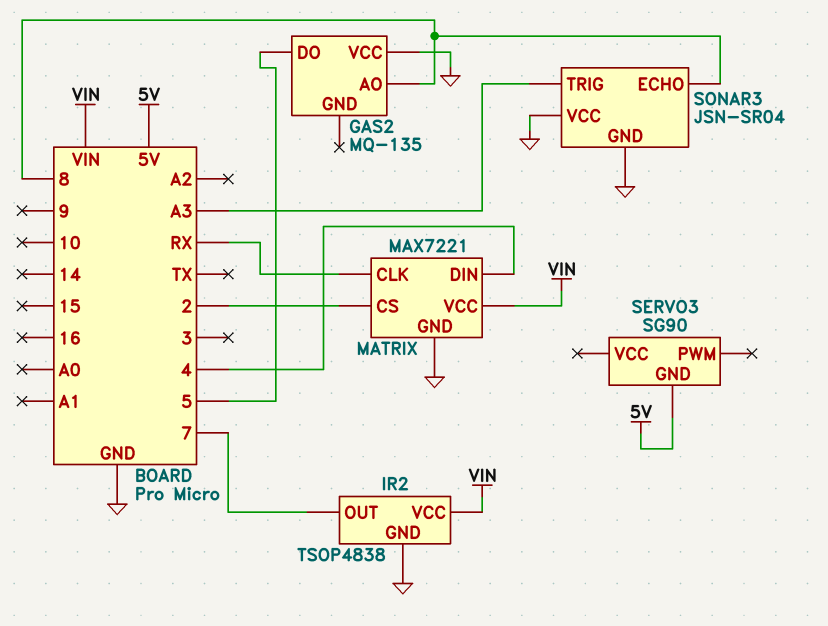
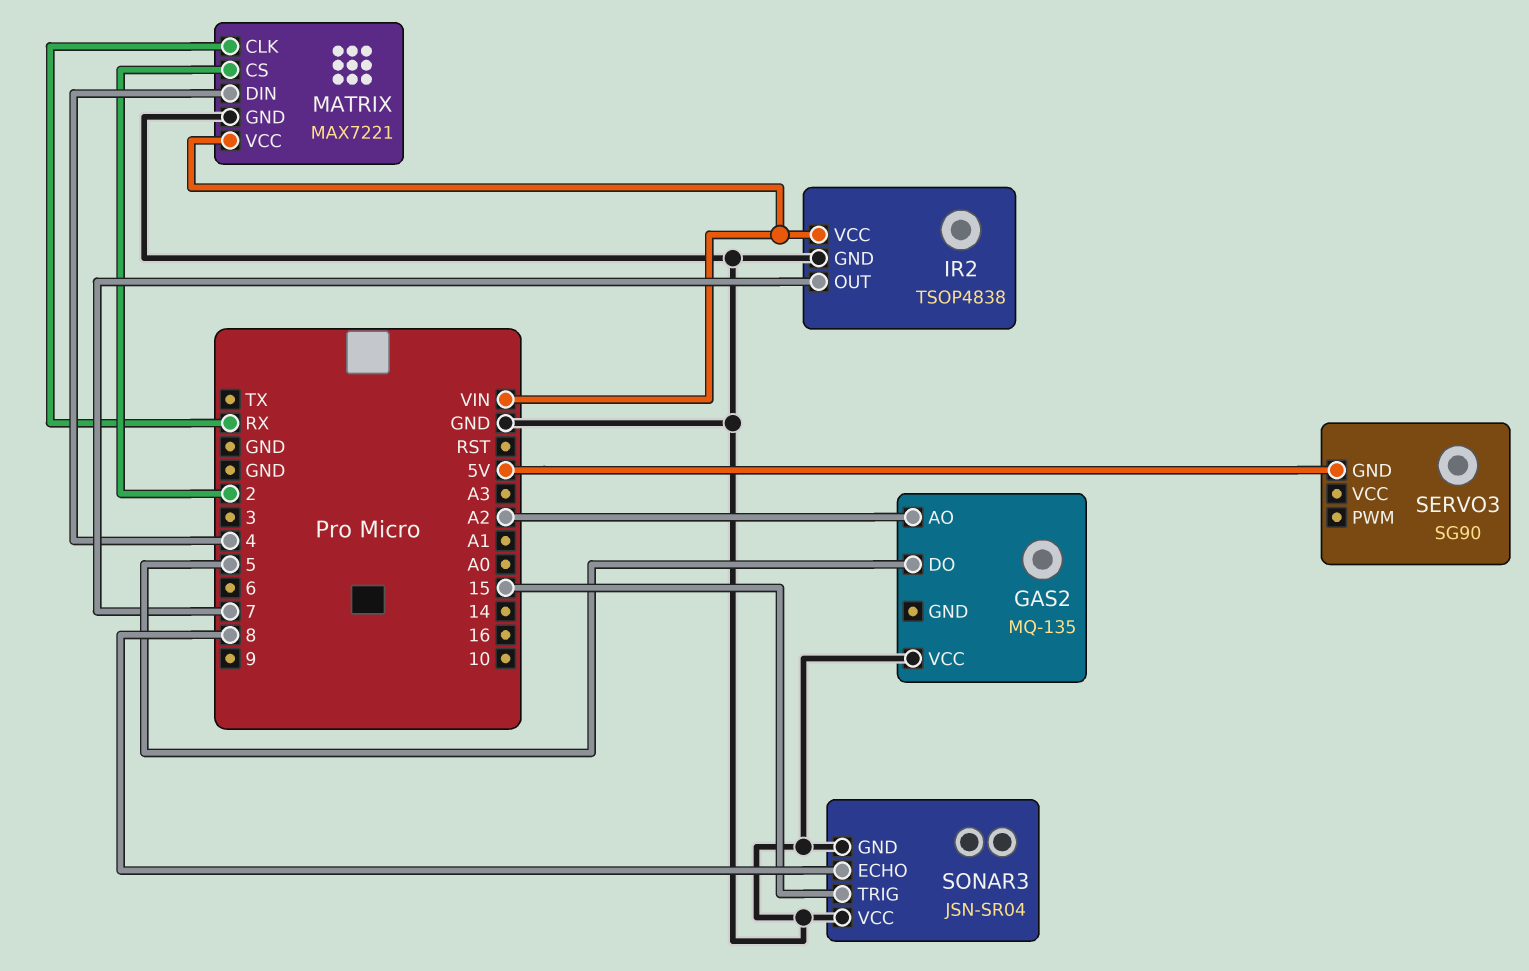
GAS2 pin AO: 8 -> A2
SONAR3 pin TRIG: A3 -> 15

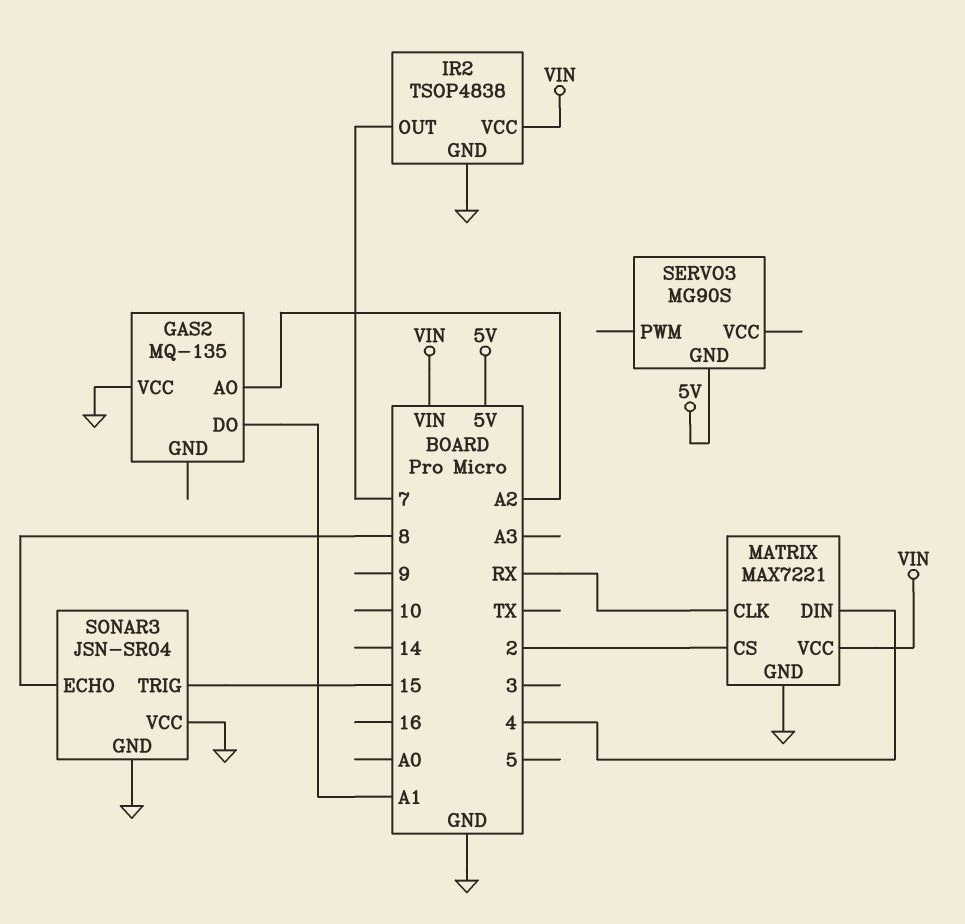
GAS2 pin DO: 5 -> A1
SERVO3: SG90 -> MG90S

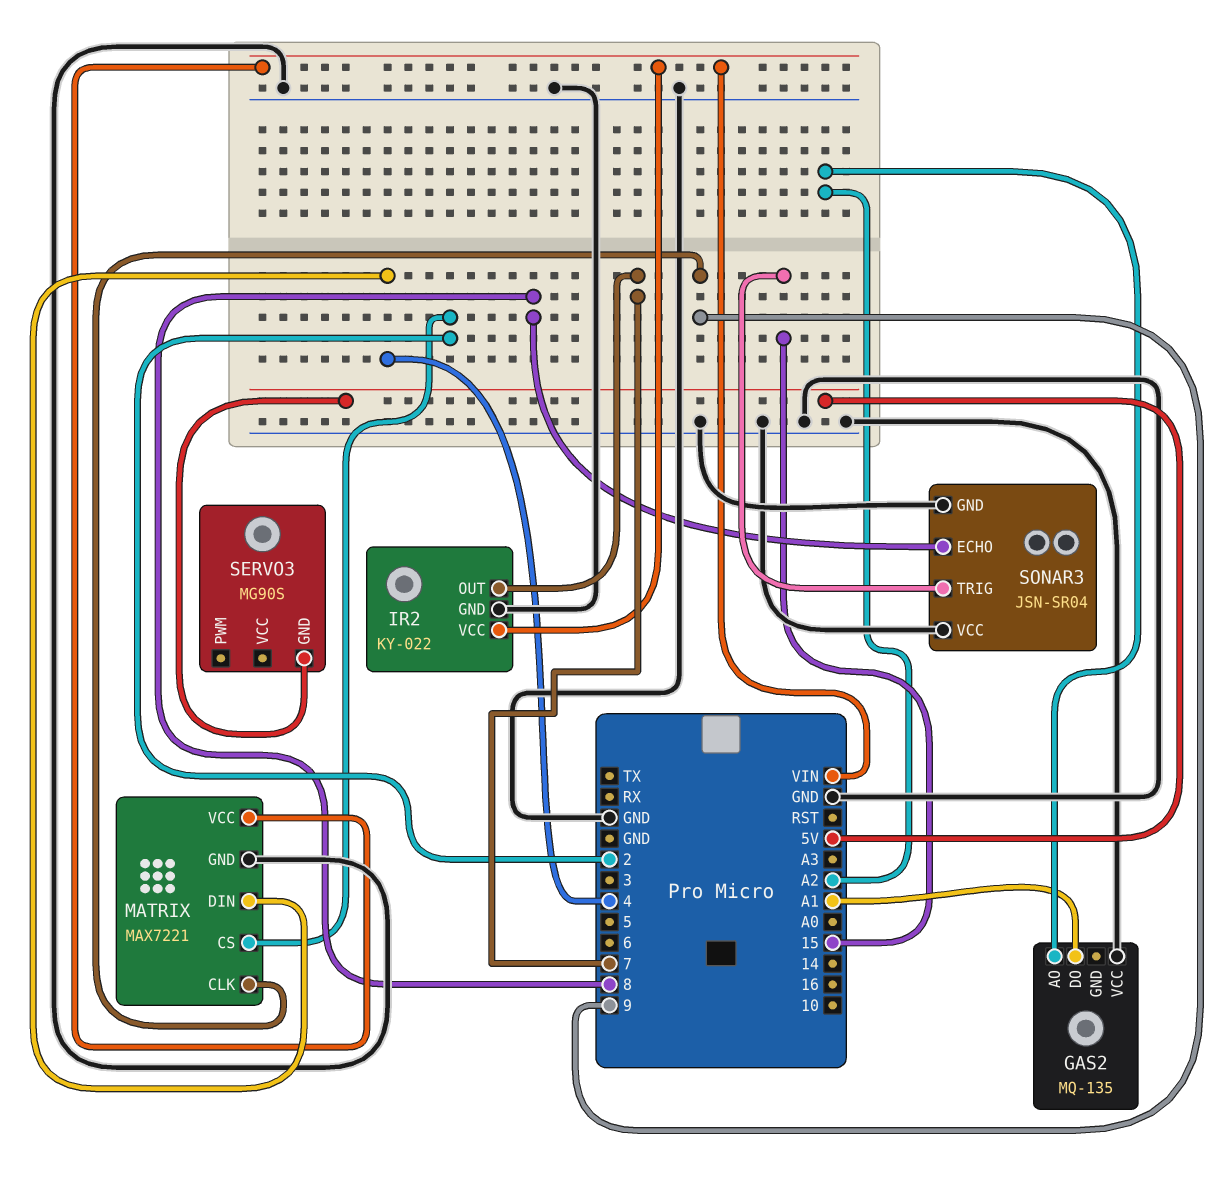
IR2: TSOP4838 -> KY-022
MATRIX pin CLK: RX -> 9

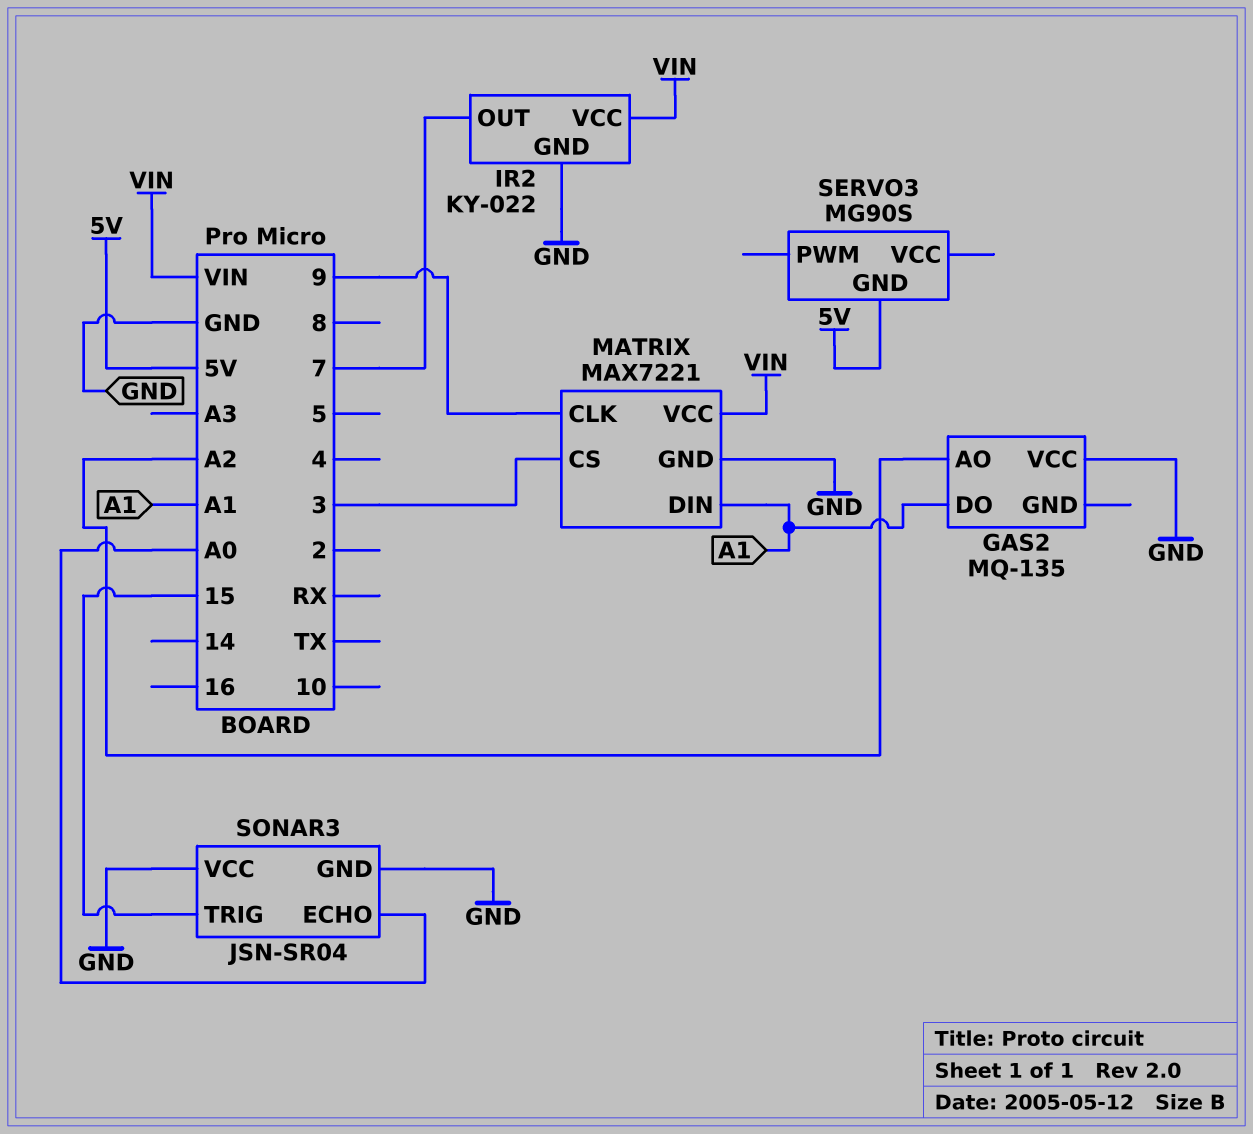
MATRIX pin CS: 2 -> 3
MATRIX pin DIN: 4 -> A1
SONAR3 pin ECHO: 8 -> A0

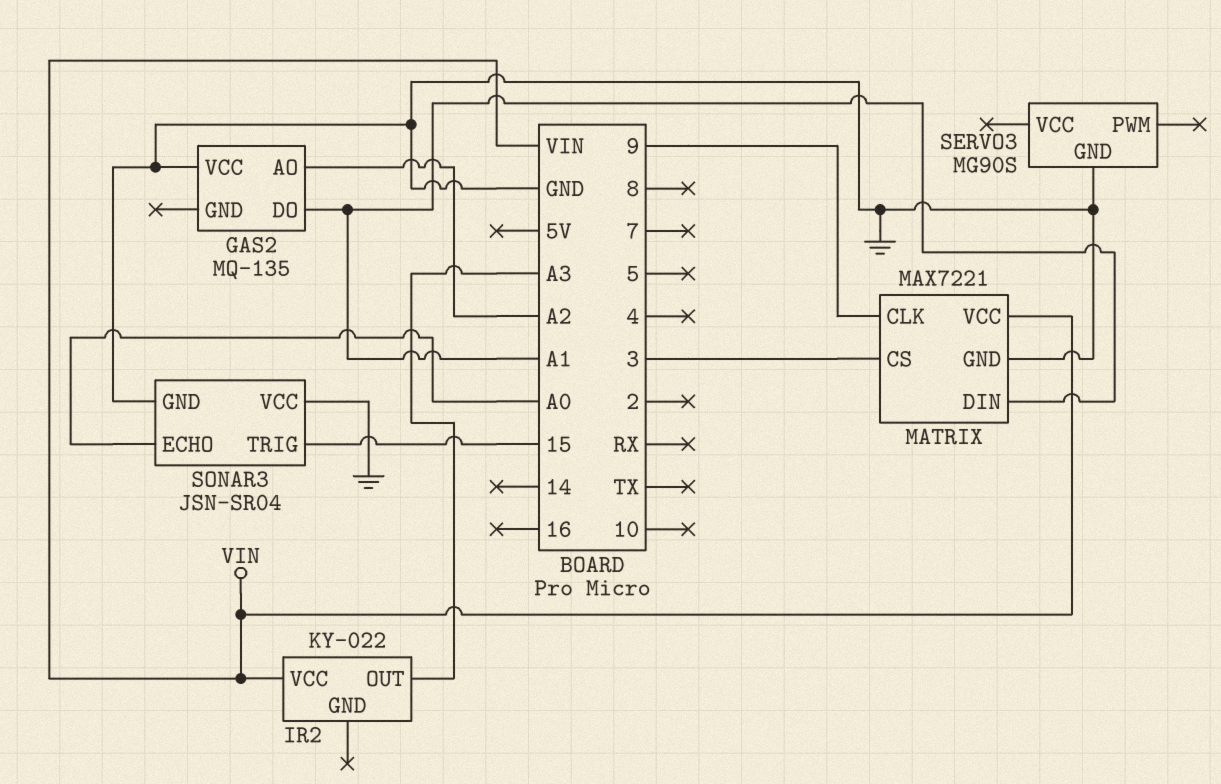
IR2 pin GND: GND -> none
IR2 pin OUT: 7 -> A3
SERVO3 pin GND: 5V -> GND

